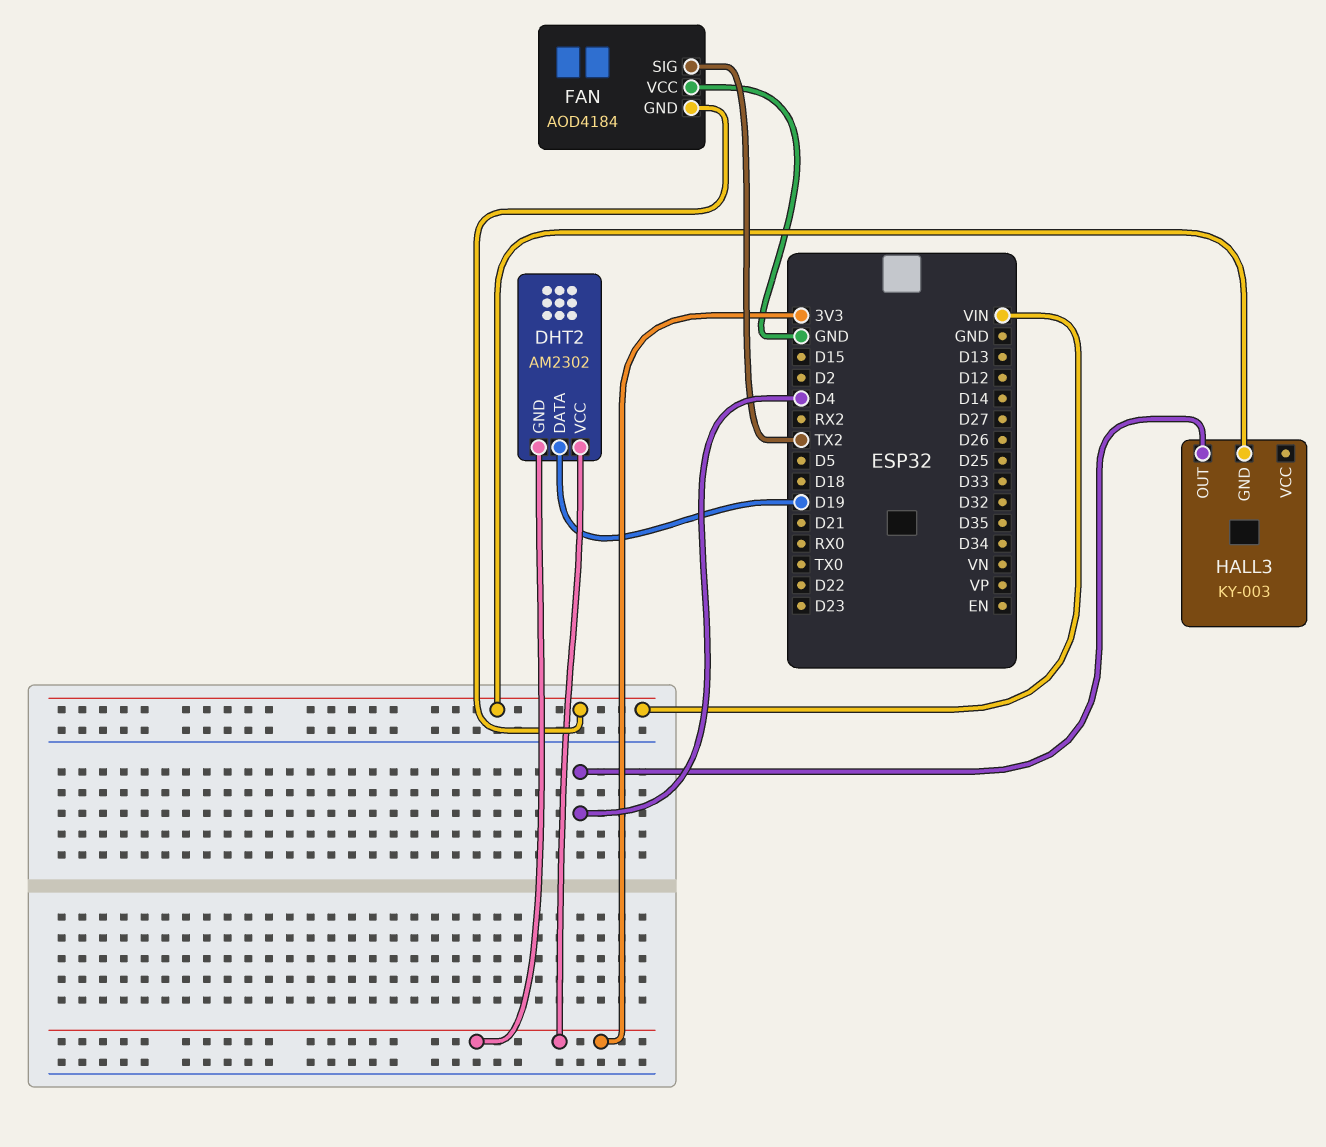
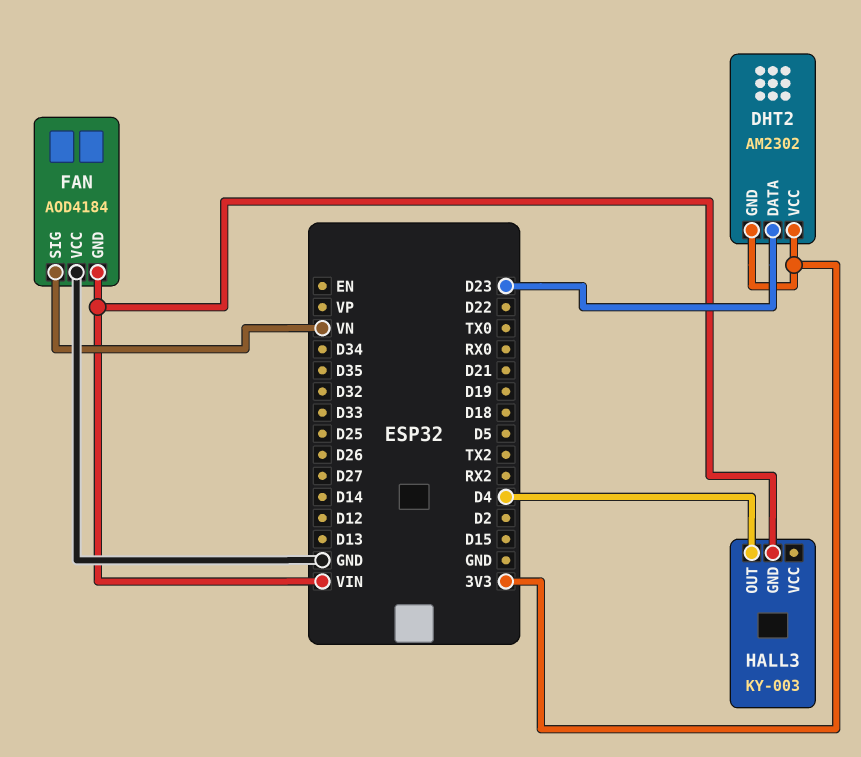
DHT2 pin DATA: D19 -> D23
FAN pin SIG: TX2 -> VN

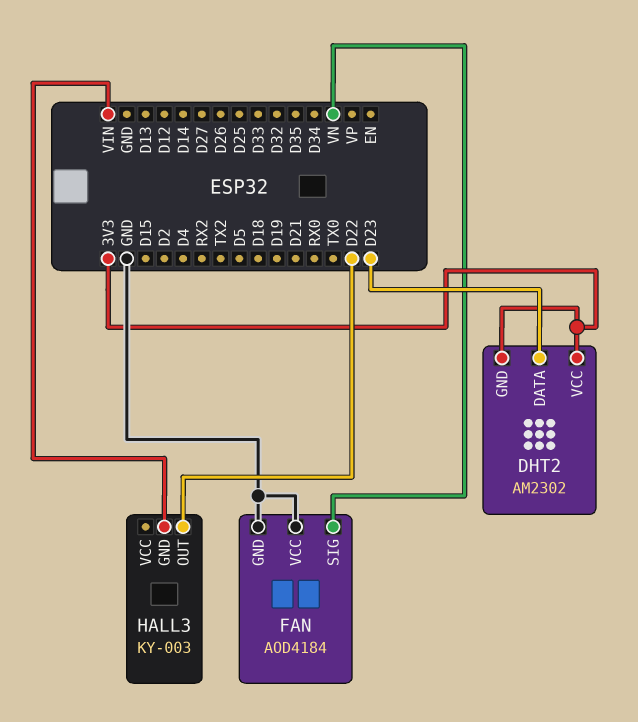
FAN pin GND: VIN -> GND
HALL3 pin OUT: D4 -> D22

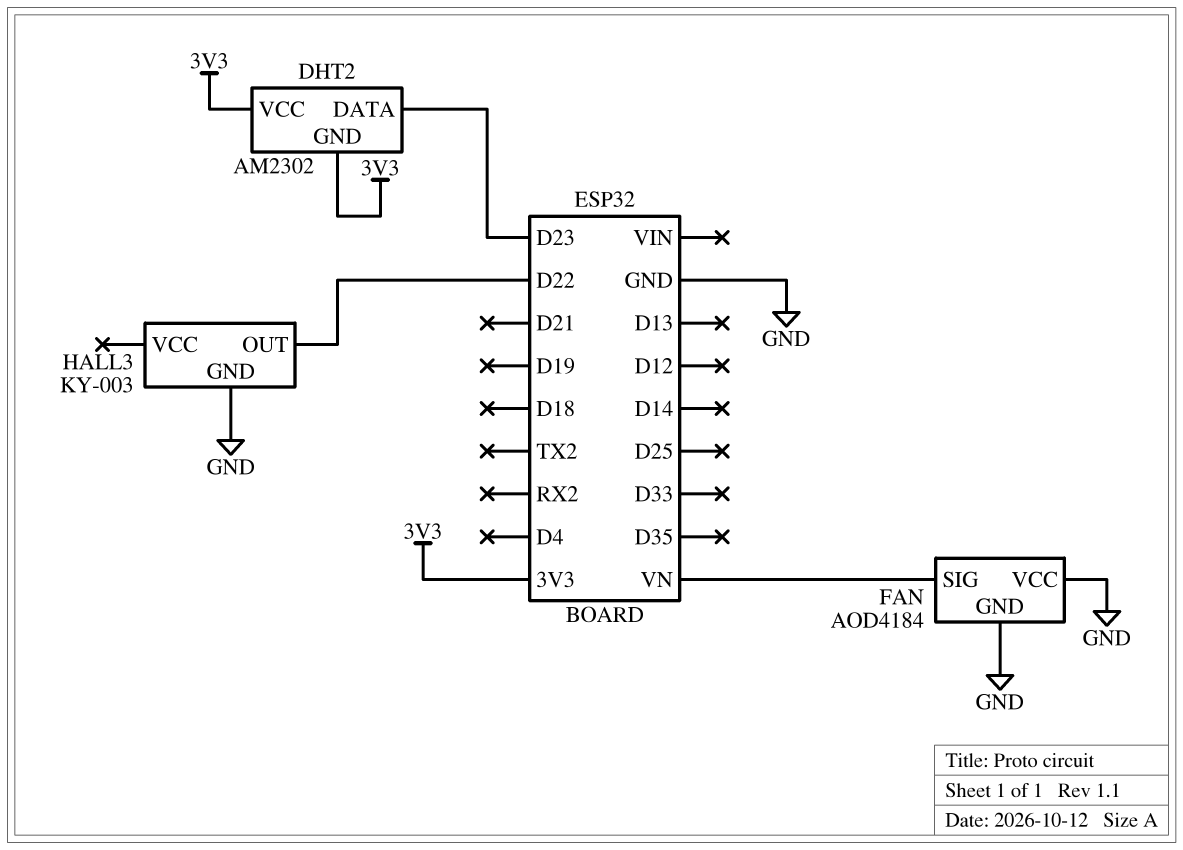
HALL3 pin GND: VIN -> GND

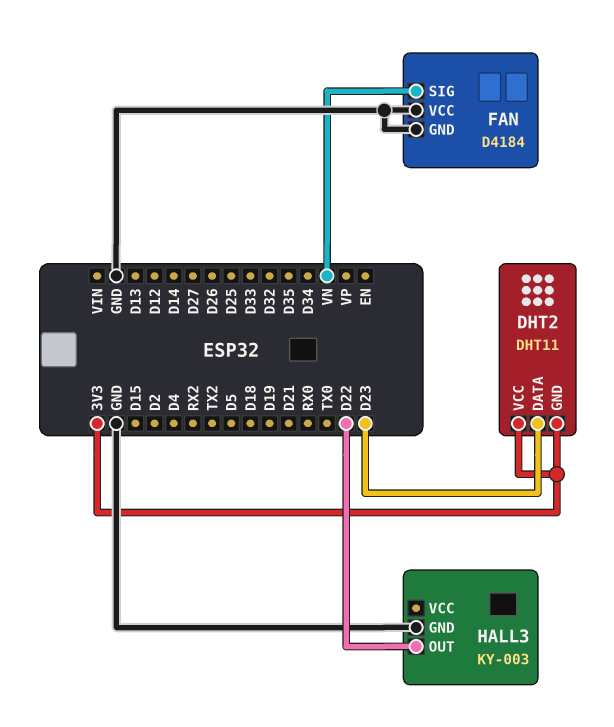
DHT2: AM2302 -> DHT11
FAN: AOD4184 -> D4184

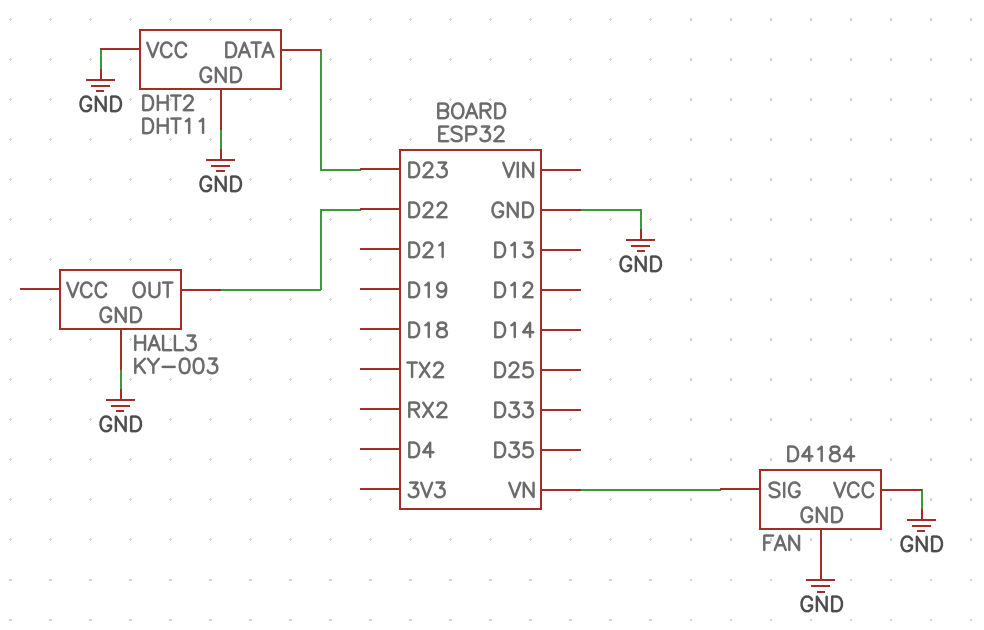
DHT2 pin GND: 3V3 -> GND
DHT2 pin VCC: 3V3 -> GND

